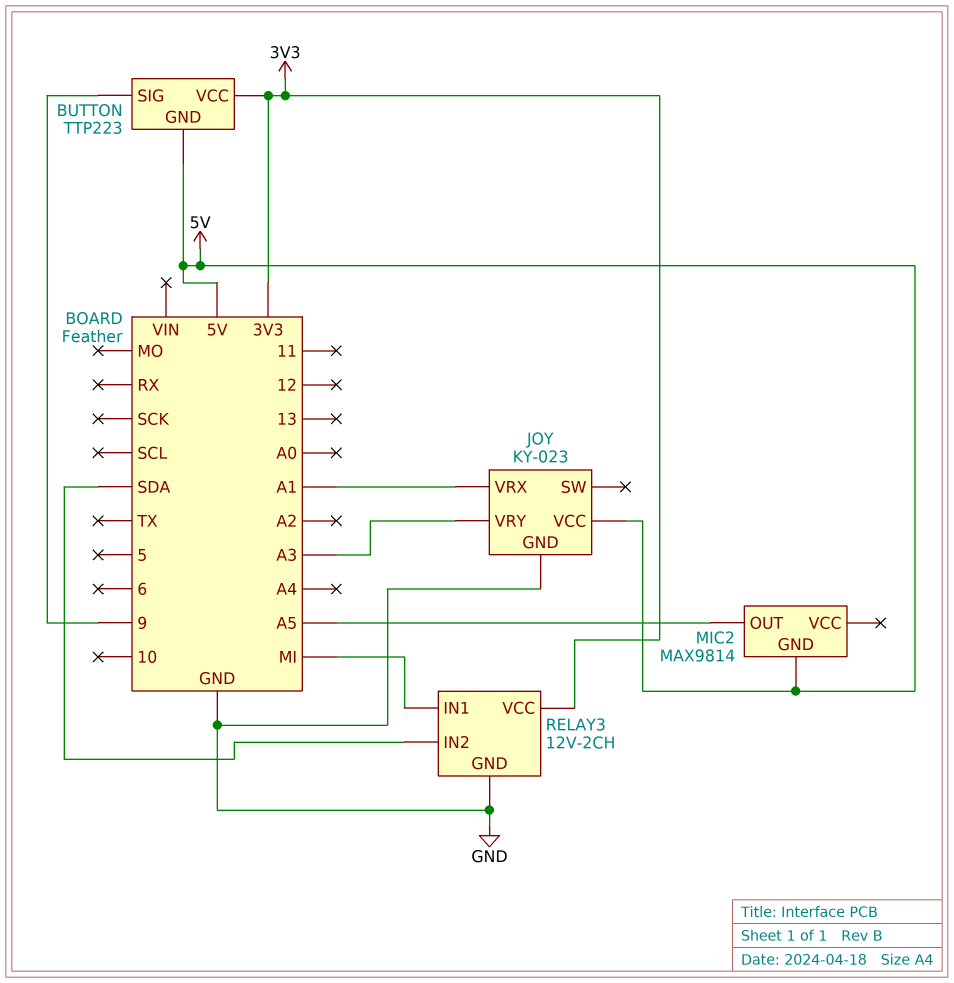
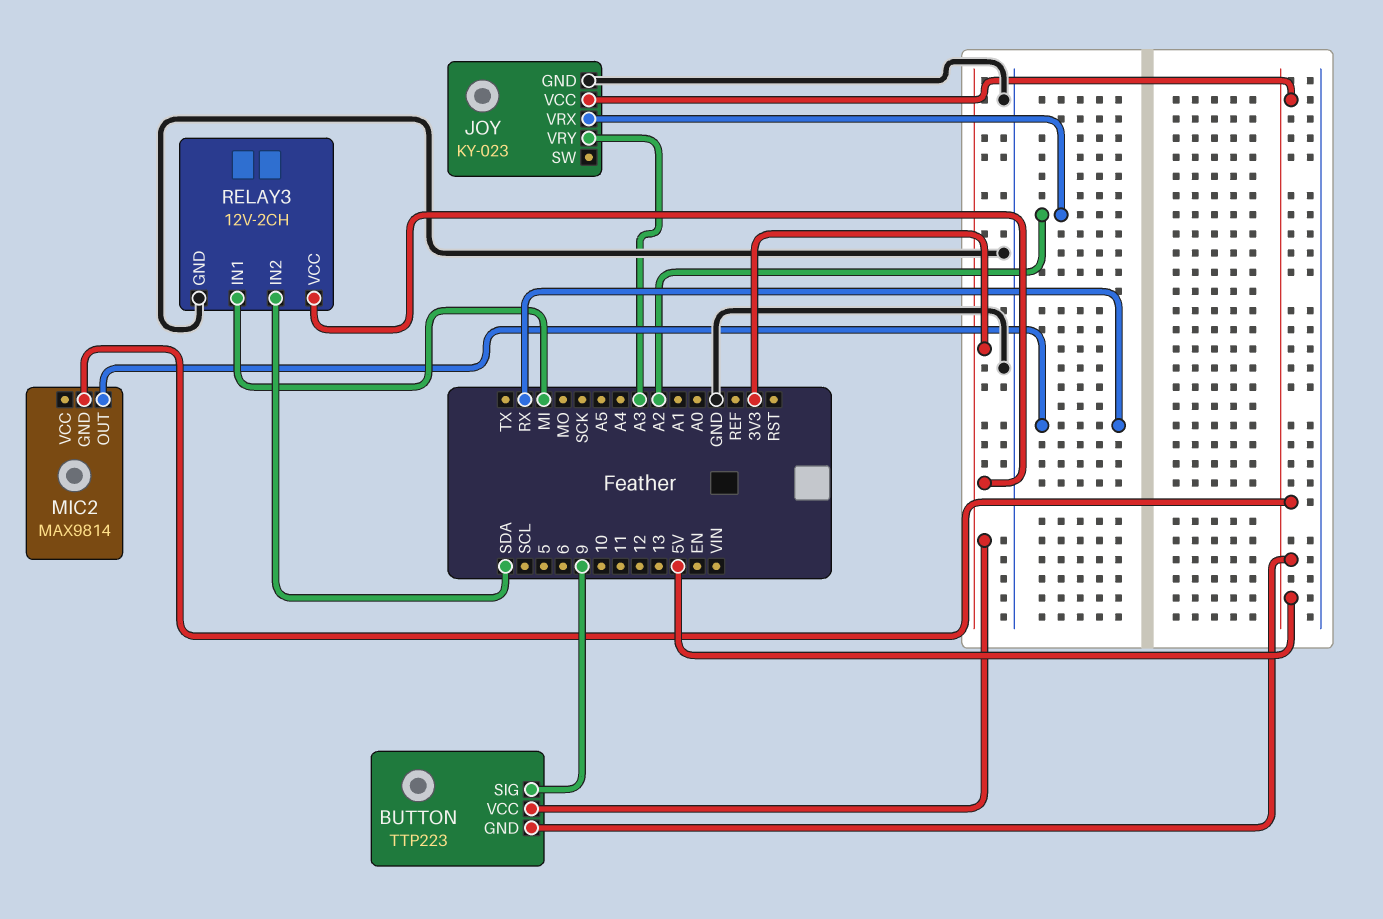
JOY pin VRX: A1 -> A2
MIC2 pin OUT: A5 -> RX

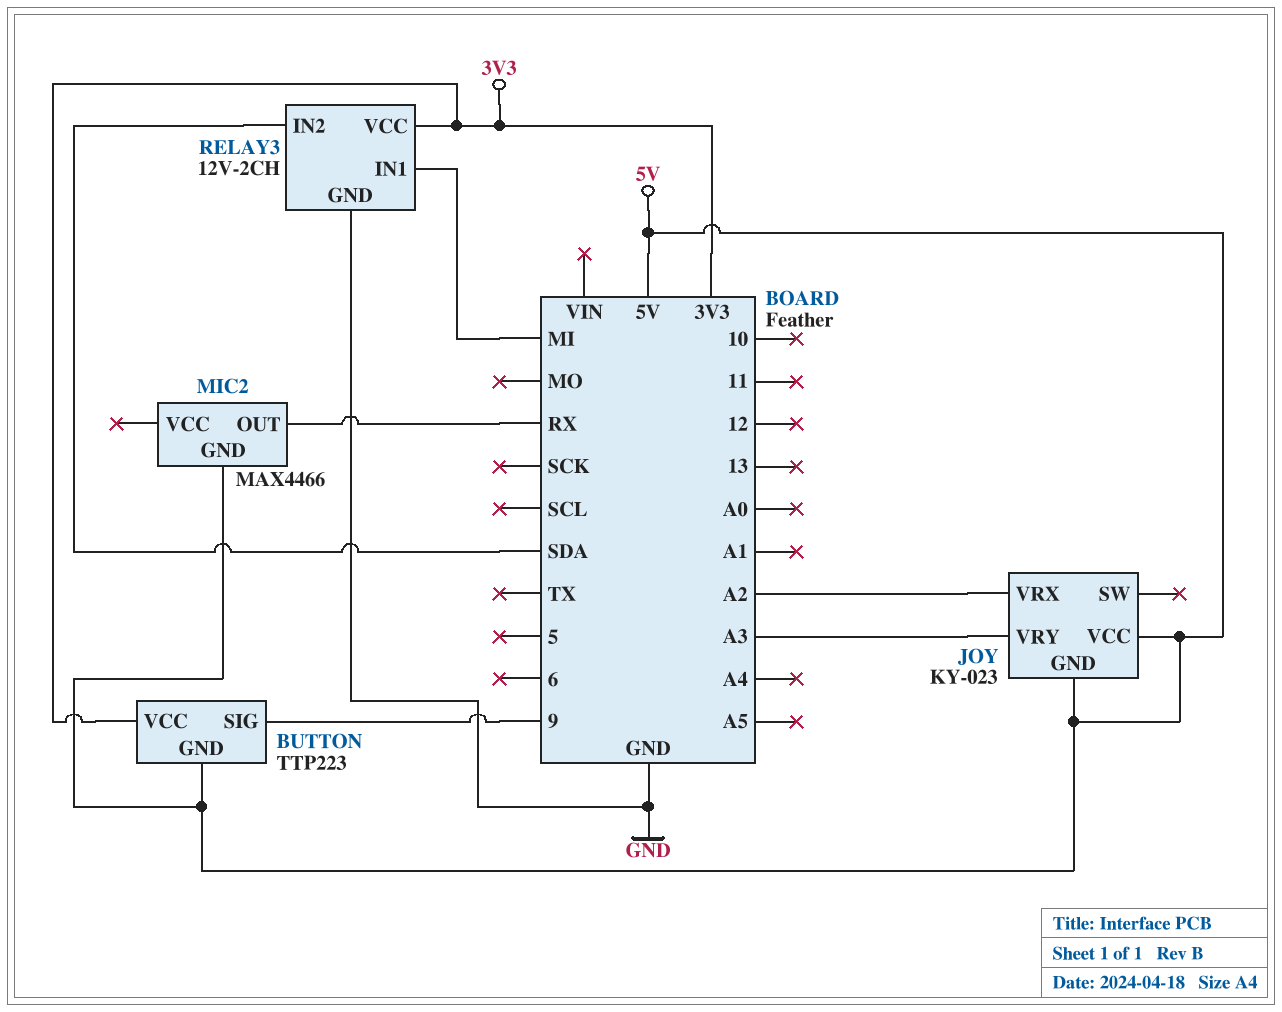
JOY pin GND: GND -> 5V
MIC2: MAX9814 -> MAX4466

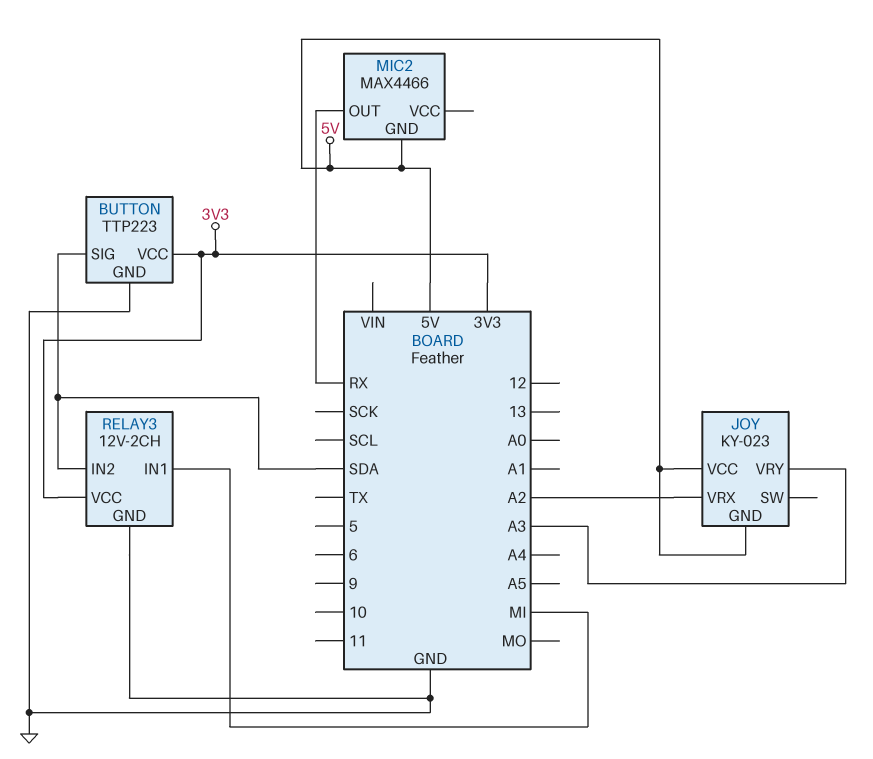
BUTTON pin GND: 5V -> GND
BUTTON pin SIG: 9 -> SDA

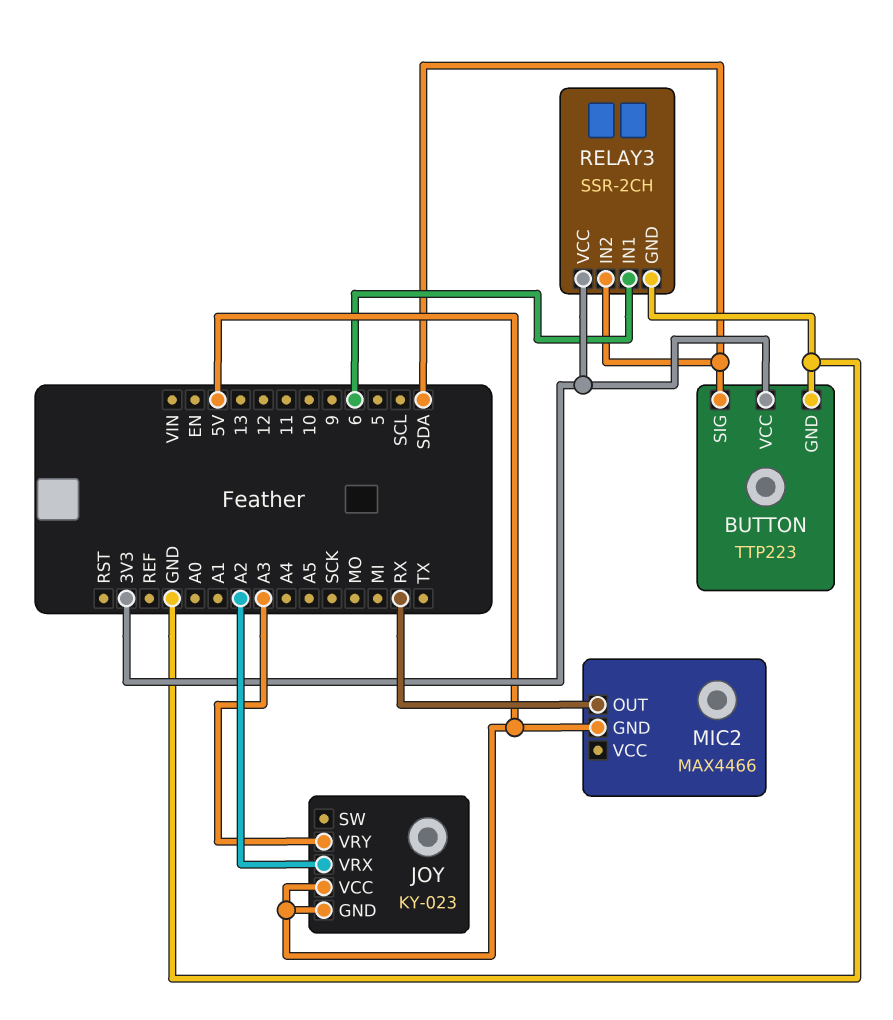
RELAY3: 12V-2CH -> SSR-2CH
RELAY3 pin IN1: MI -> 6

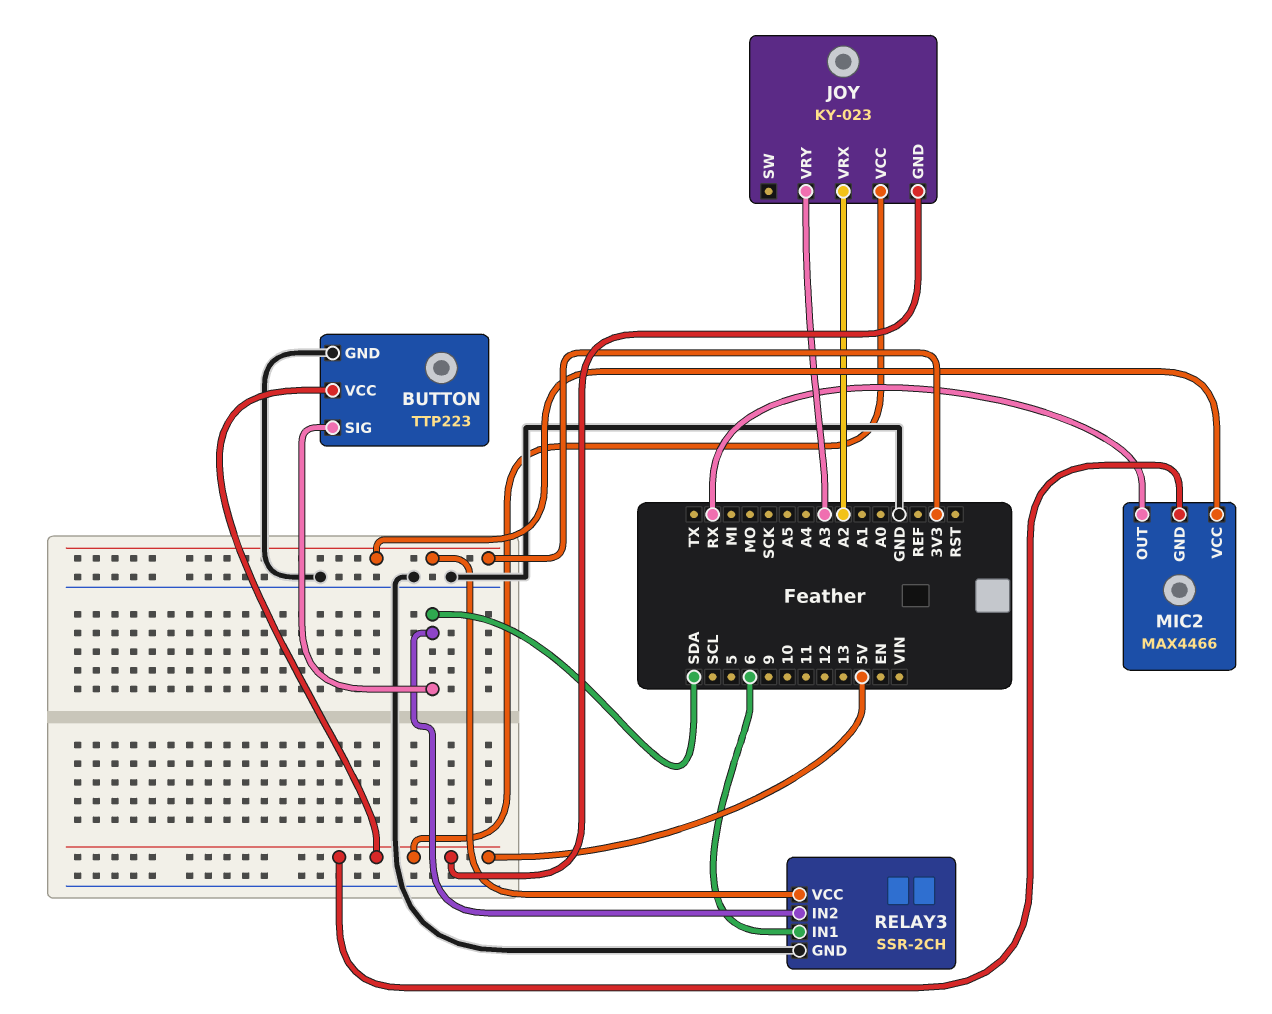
BUTTON pin VCC: 3V3 -> 5V
MIC2 pin VCC: none -> 3V3

